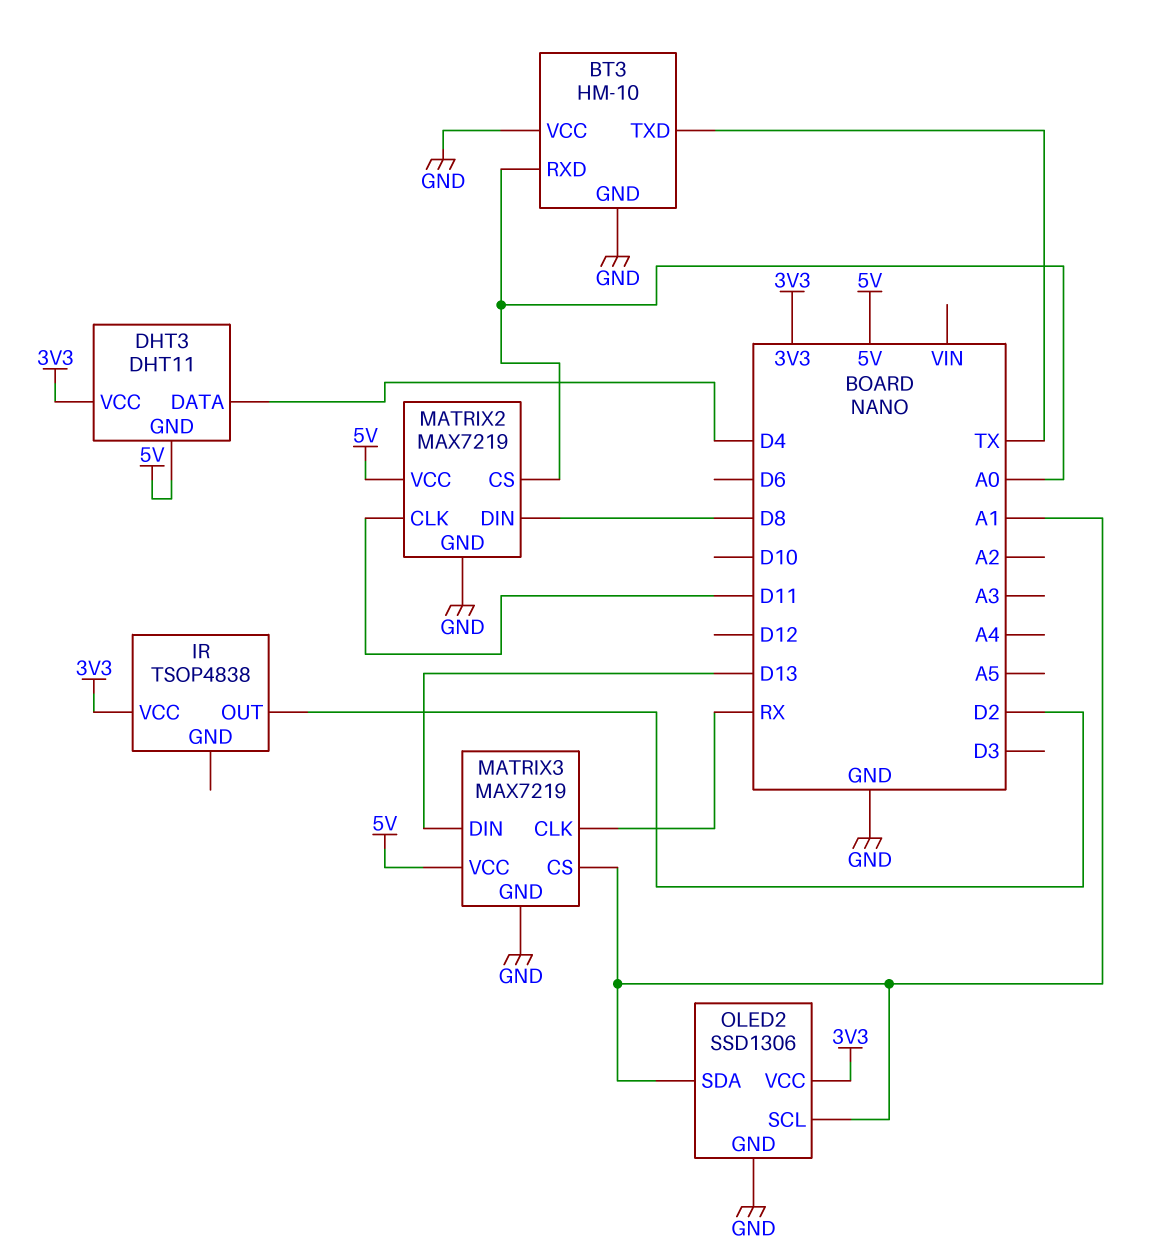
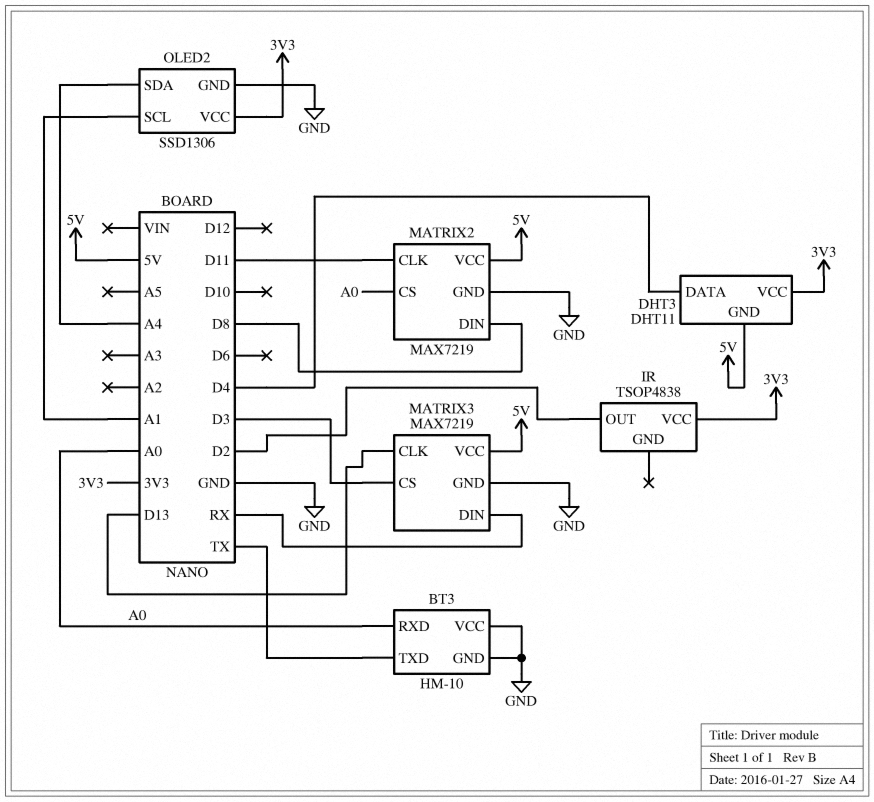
MATRIX3 pin CLK: RX -> D13
MATRIX3 pin CS: A1 -> D3
MATRIX3 pin DIN: D13 -> RX
OLED2 pin SDA: A1 -> A4

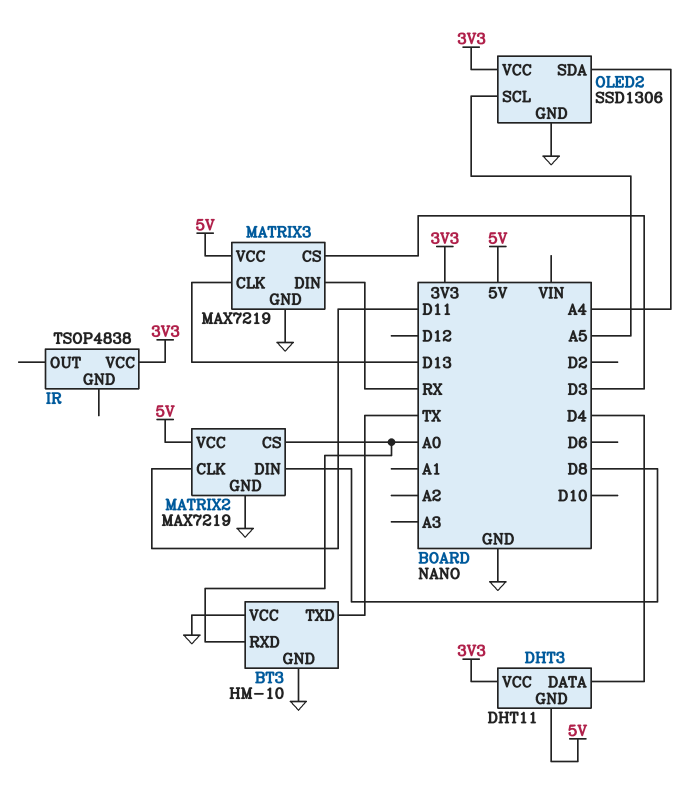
IR pin OUT: D2 -> none
OLED2 pin SCL: A1 -> A5

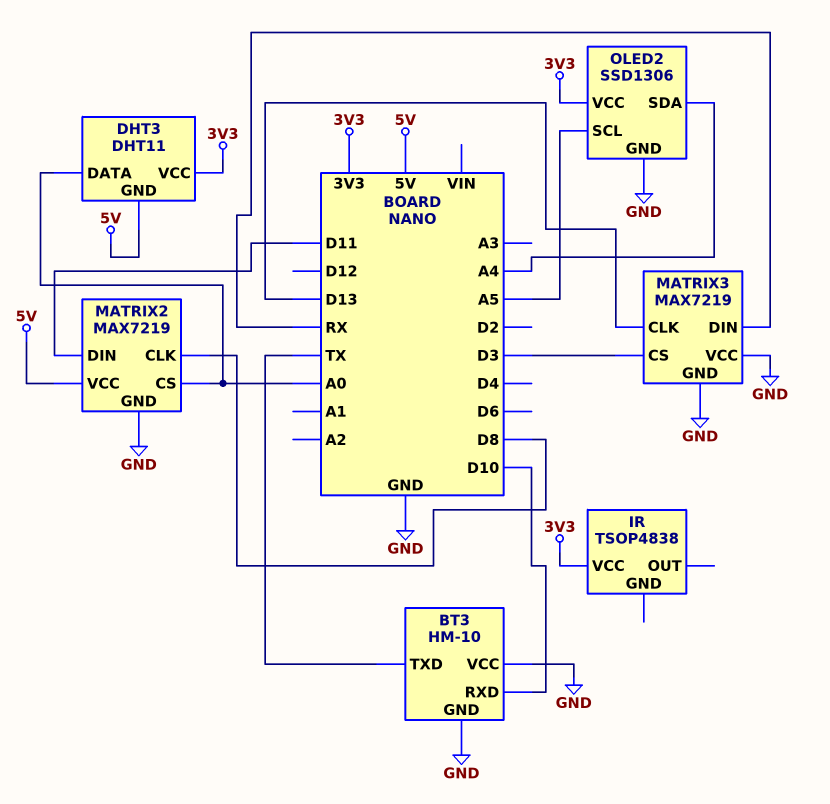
BT3 pin RXD: A0 -> D10
DHT3 pin DATA: D4 -> A0
MATRIX2 pin CLK: D11 -> D8
MATRIX2 pin DIN: D8 -> D11
MATRIX3 pin VCC: 5V -> GND

